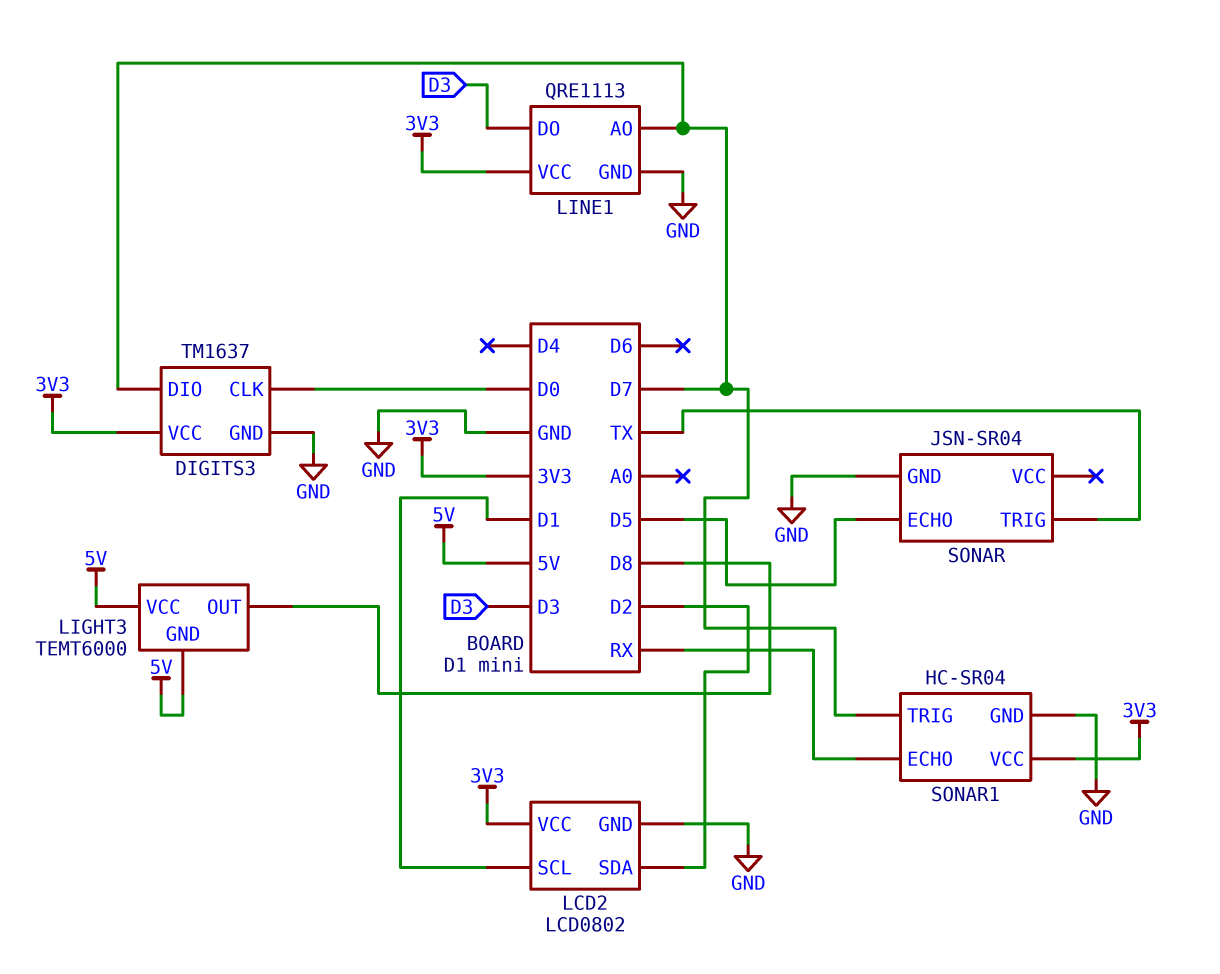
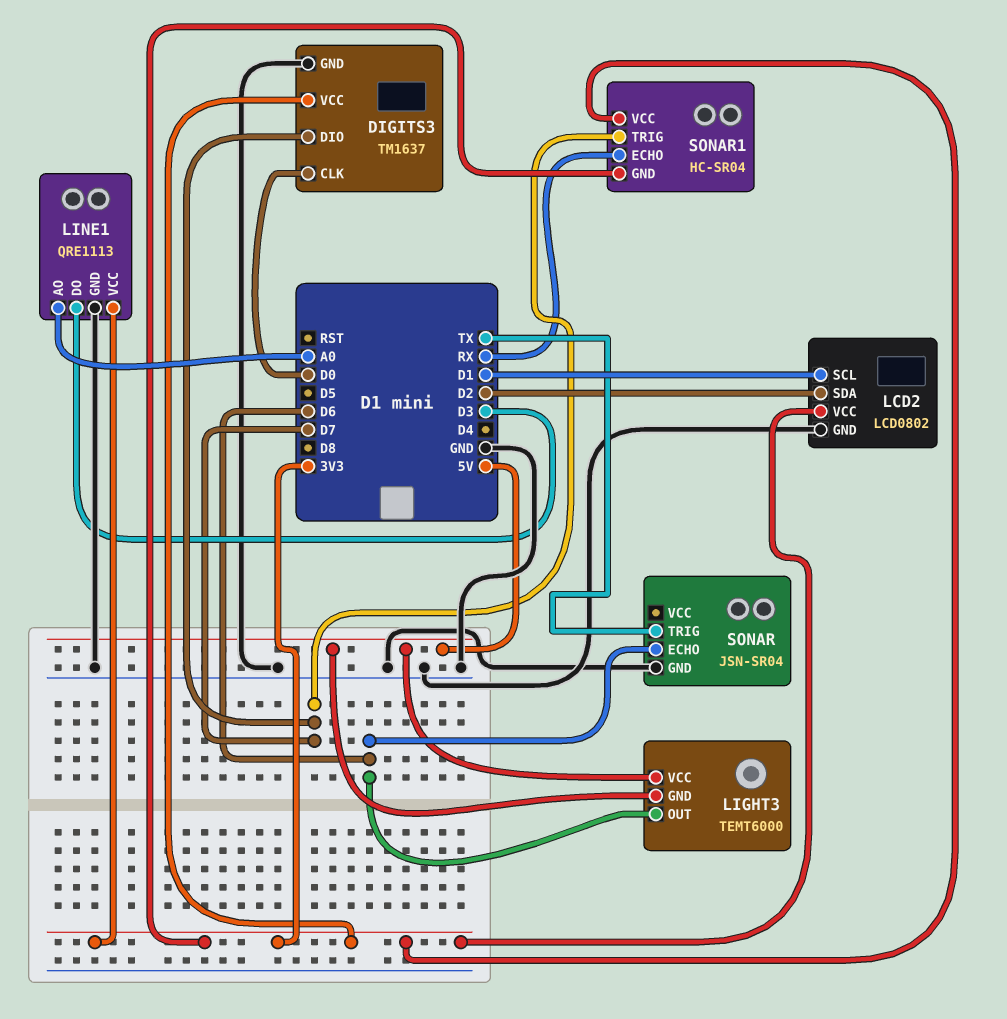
LIGHT3 pin OUT: D8 -> D6
LINE1 pin AO: D7 -> A0
SONAR pin ECHO: D5 -> D6
SONAR1 pin GND: GND -> 3V3

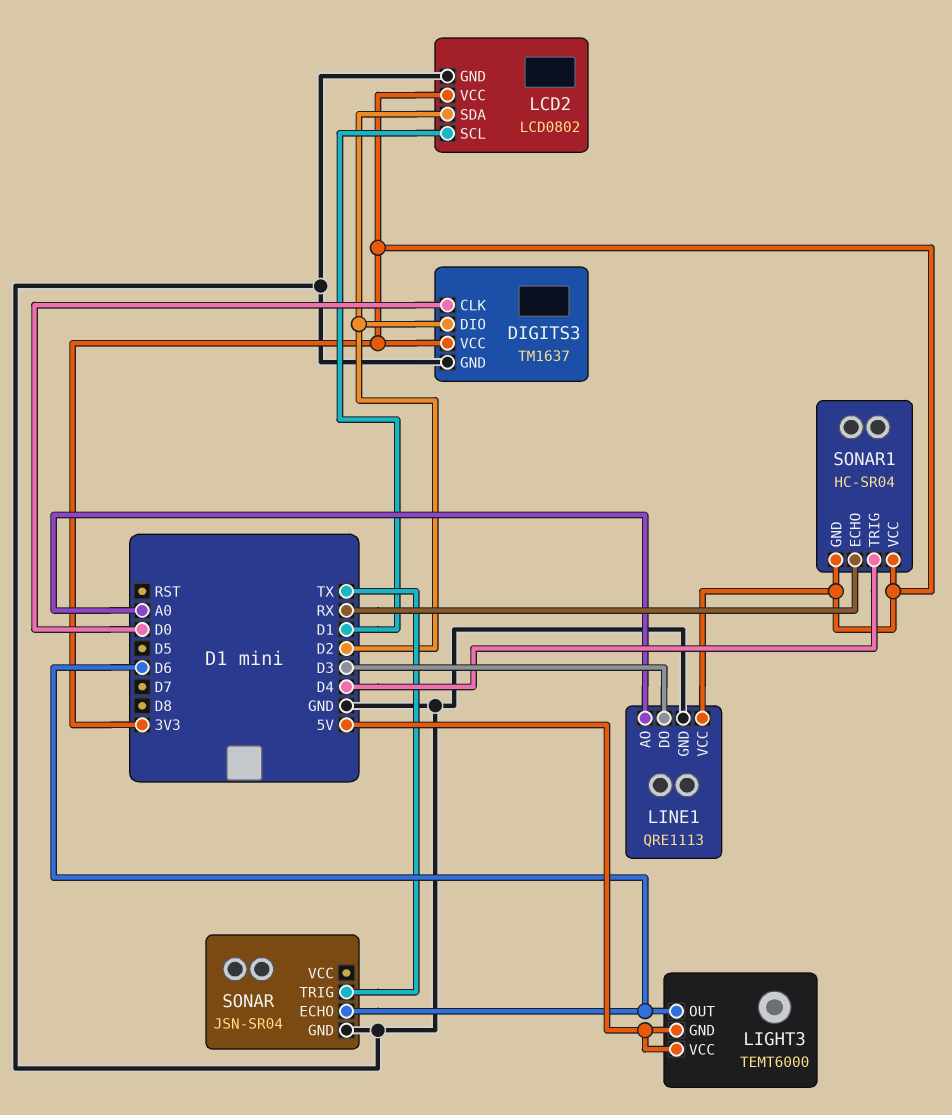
DIGITS3 pin DIO: D7 -> D2
SONAR1 pin TRIG: D7 -> D4

